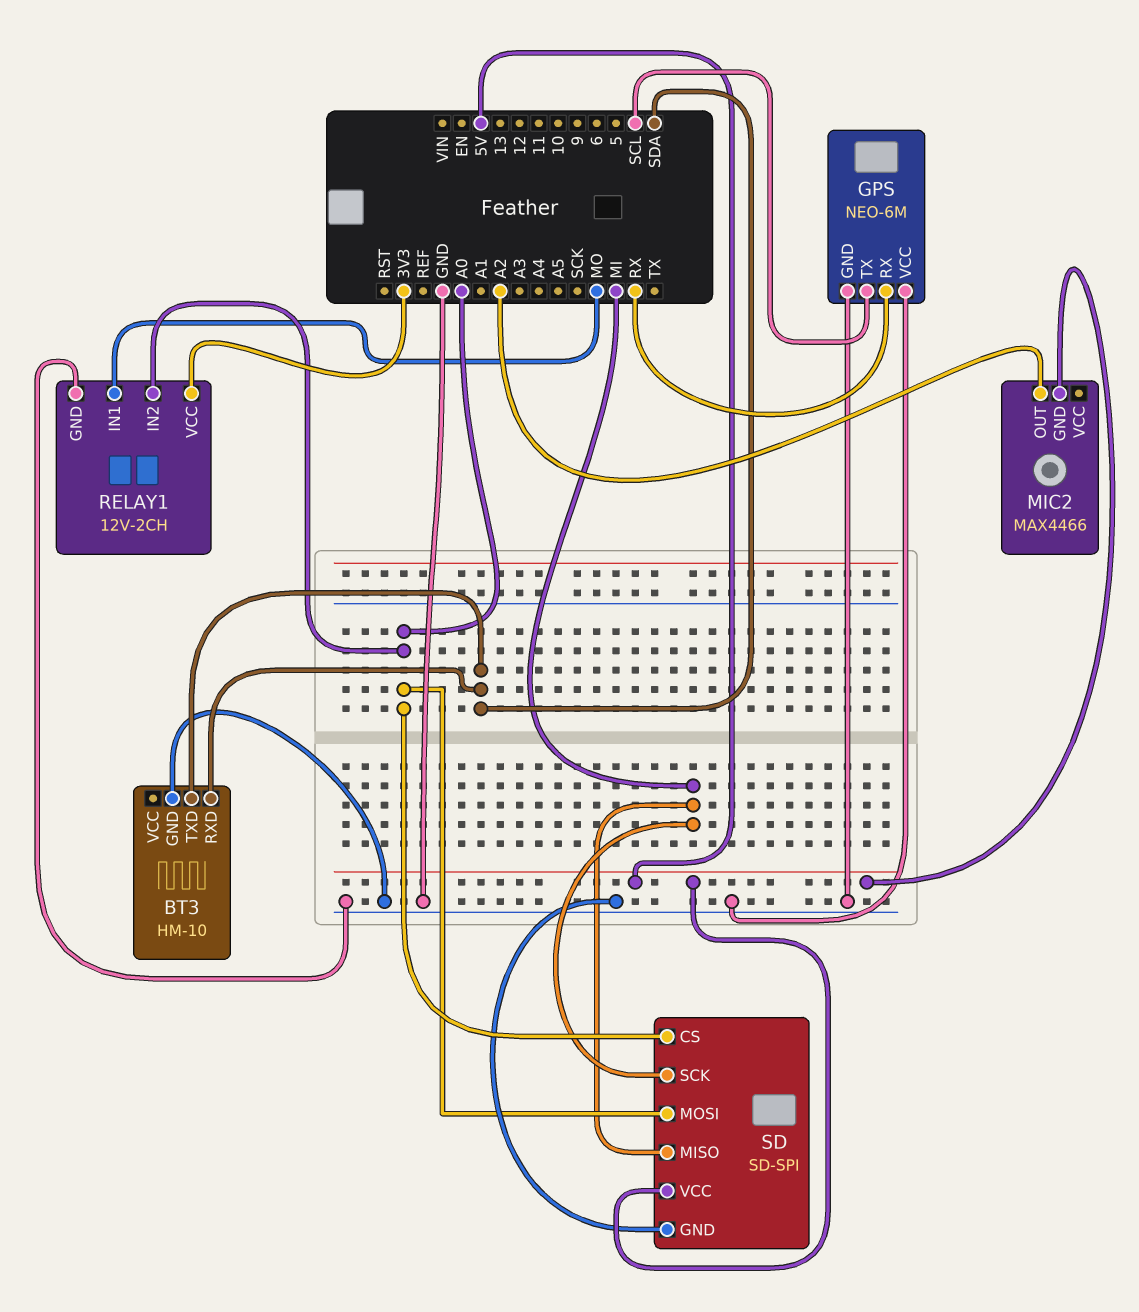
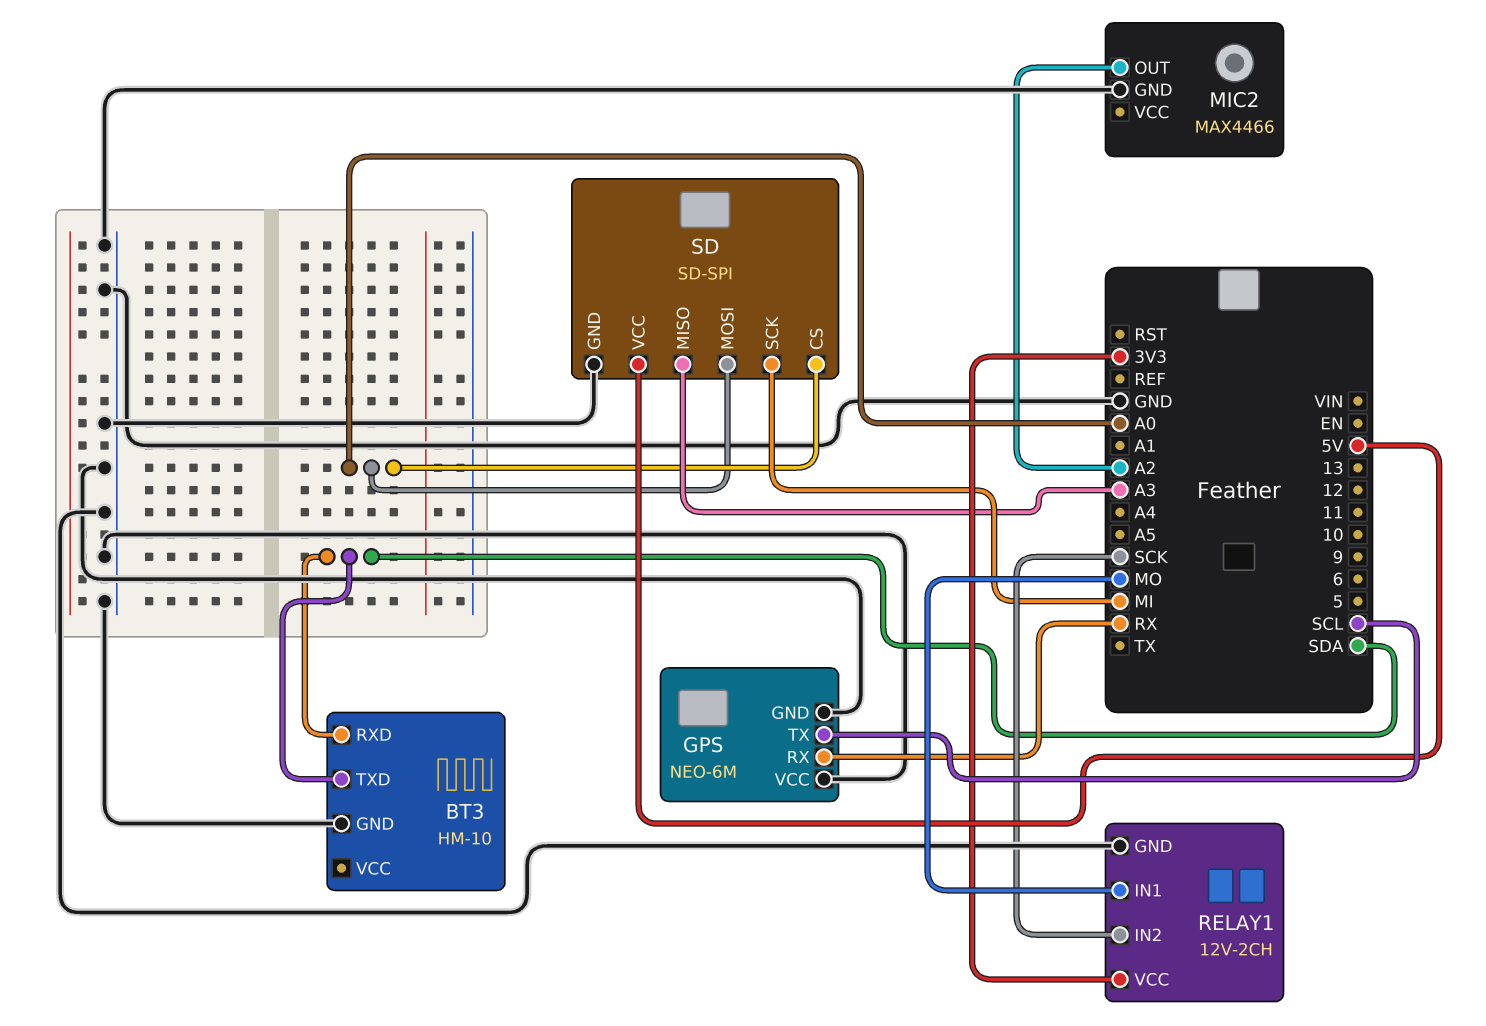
MIC2 pin GND: 5V -> GND
RELAY1 pin IN2: A0 -> SCK
SD pin MISO: MI -> A3

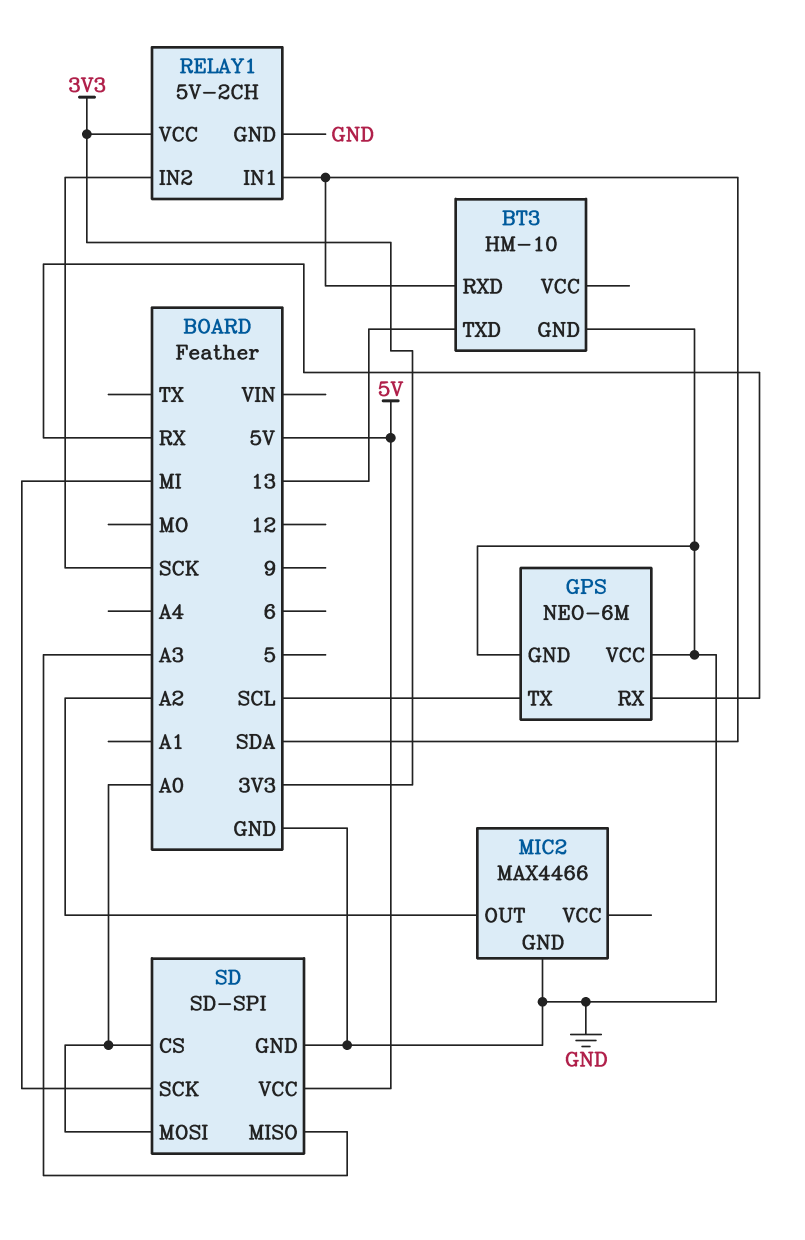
BT3 pin TXD: SDA -> 13
RELAY1: 12V-2CH -> 5V-2CH
RELAY1 pin IN1: MO -> SDA

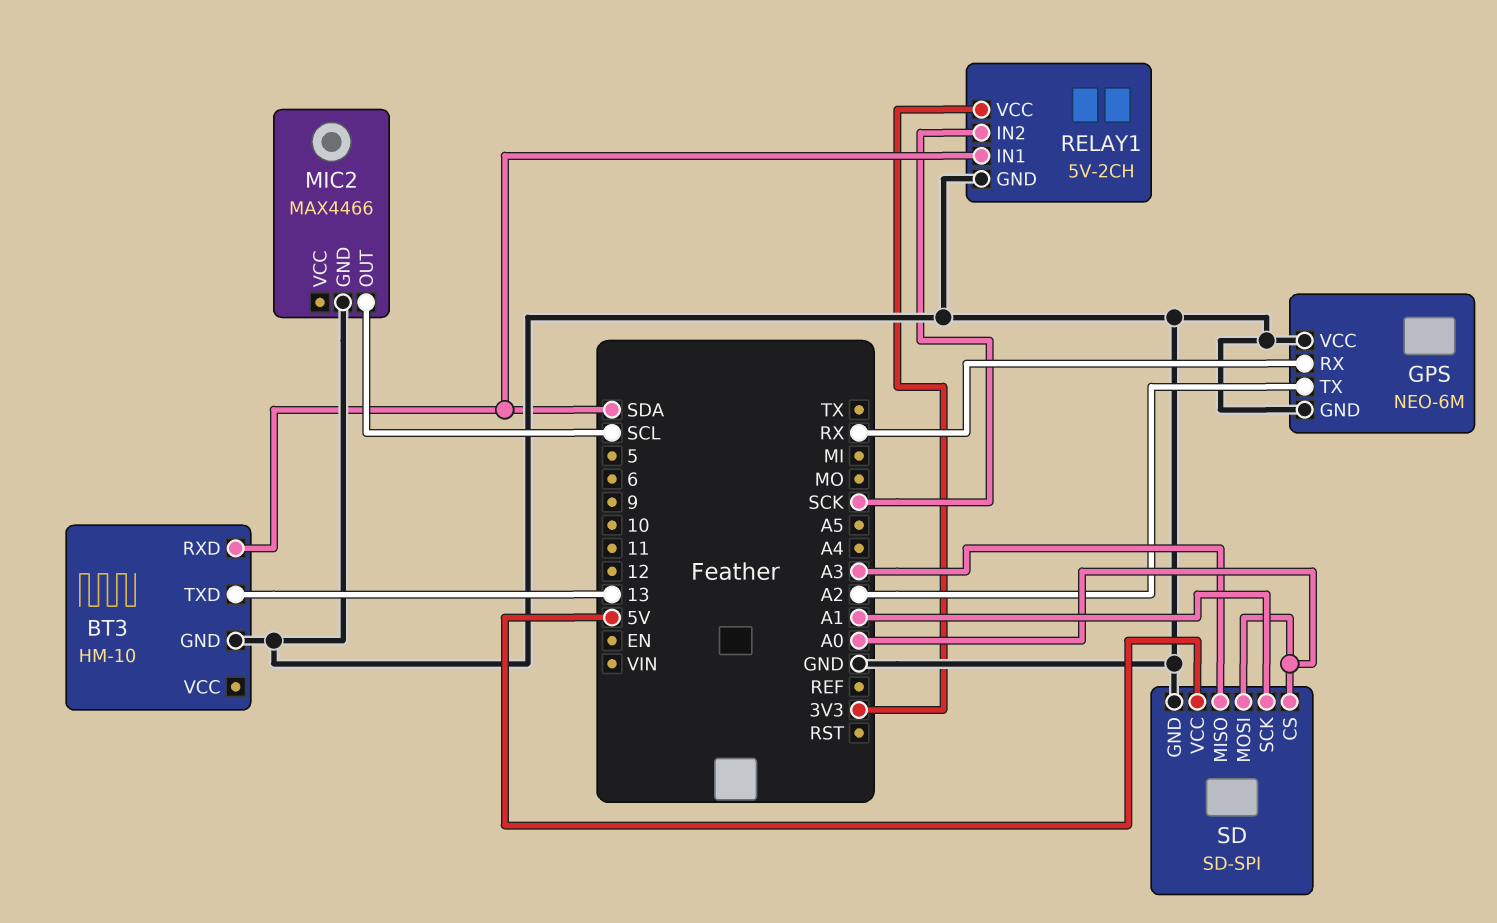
GPS pin TX: SCL -> A2
MIC2 pin OUT: A2 -> SCL
SD pin SCK: MI -> A1

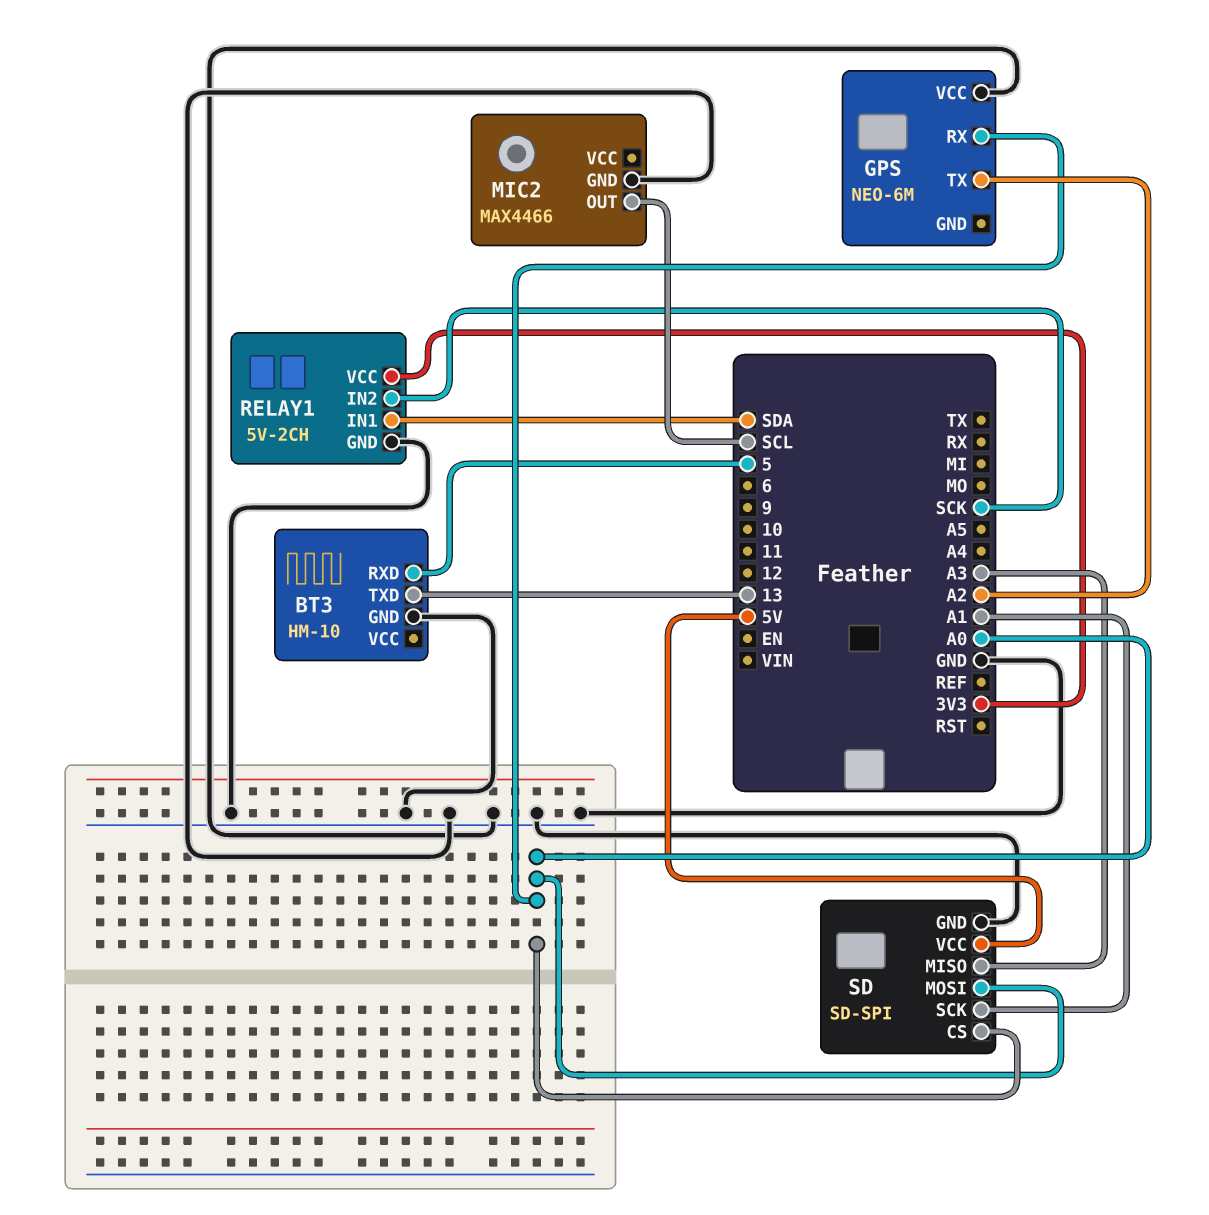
BT3 pin RXD: SDA -> 5
GPS pin GND: GND -> none
GPS pin RX: RX -> A0

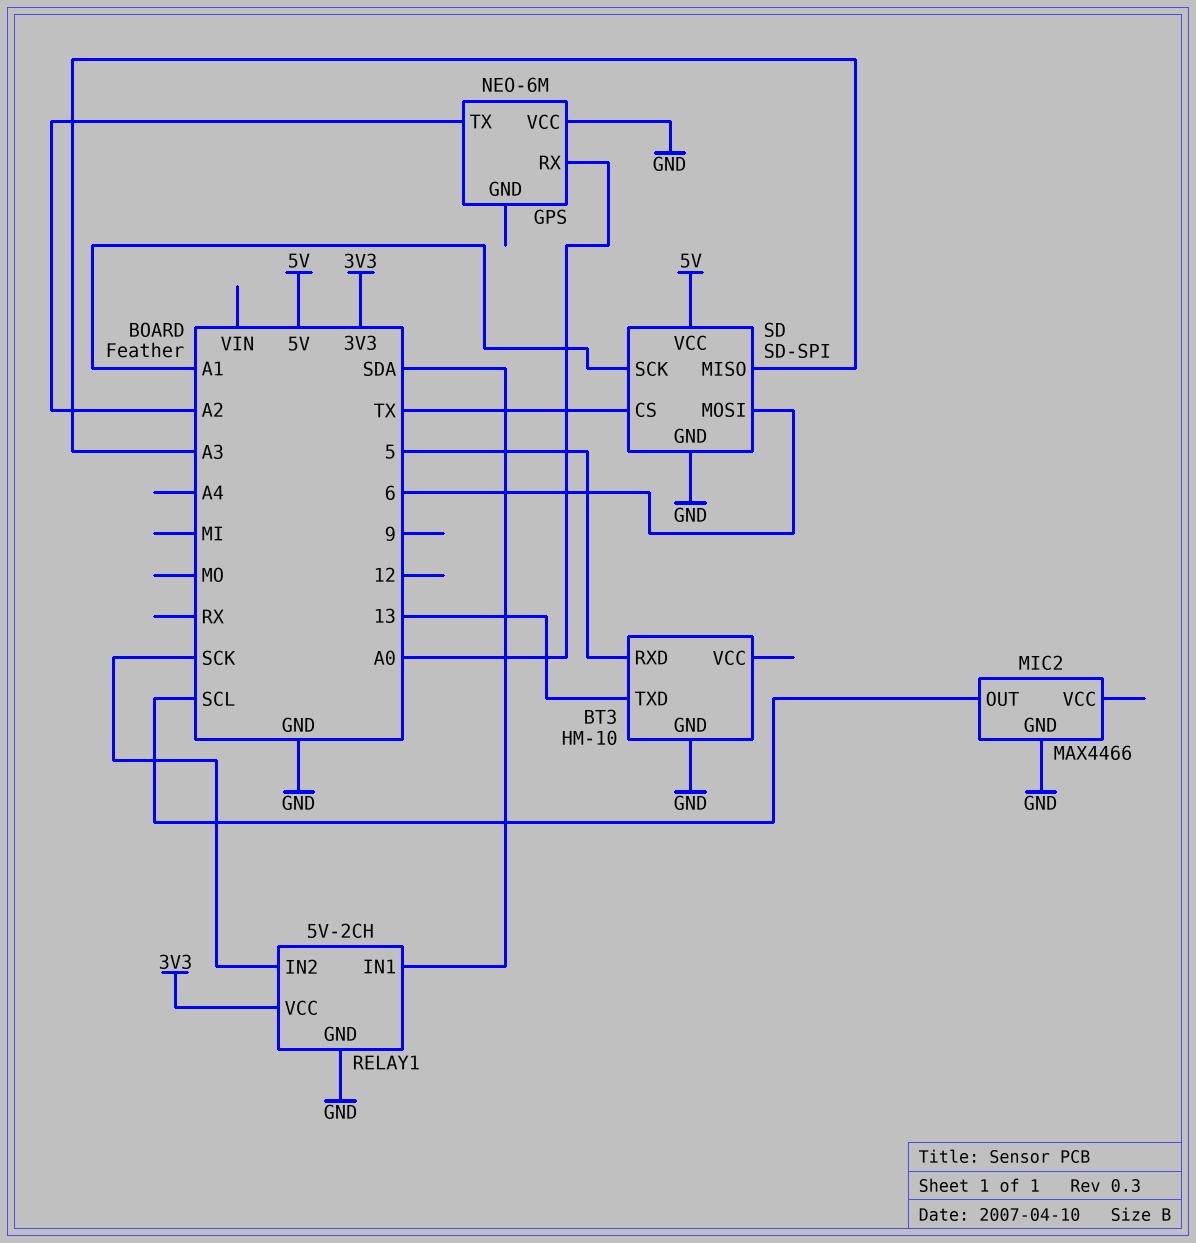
SD pin CS: A0 -> TX
SD pin MOSI: A0 -> 6

